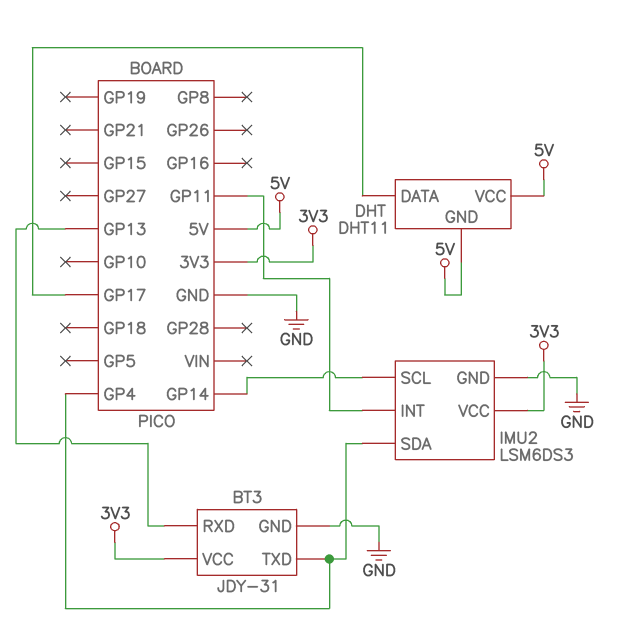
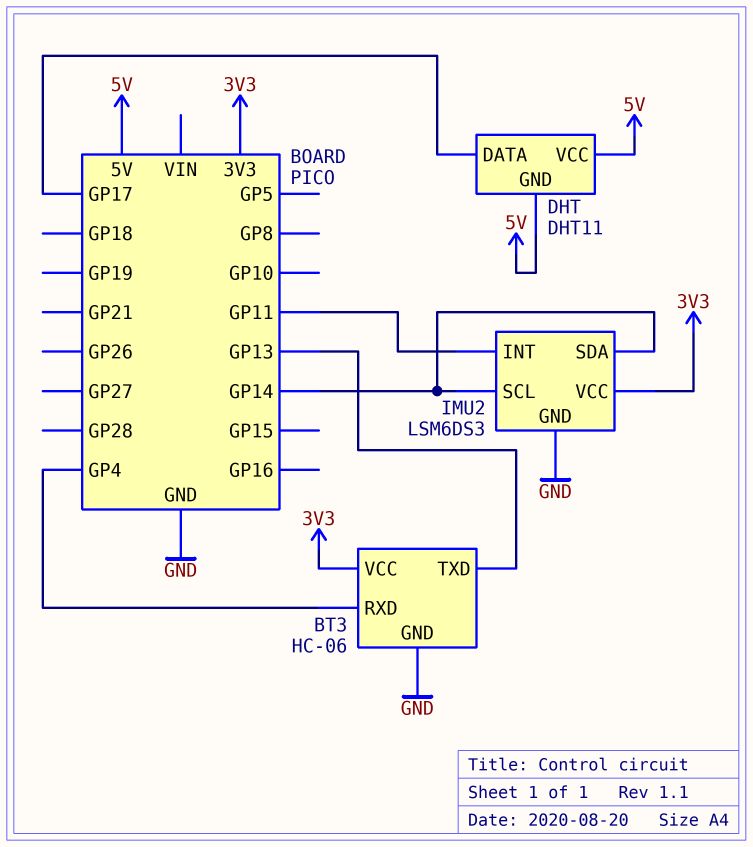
BT3: JDY-31 -> HC-06
BT3 pin RXD: GP13 -> GP4
BT3 pin TXD: GP4 -> GP13
IMU2 pin SDA: GP4 -> GP14

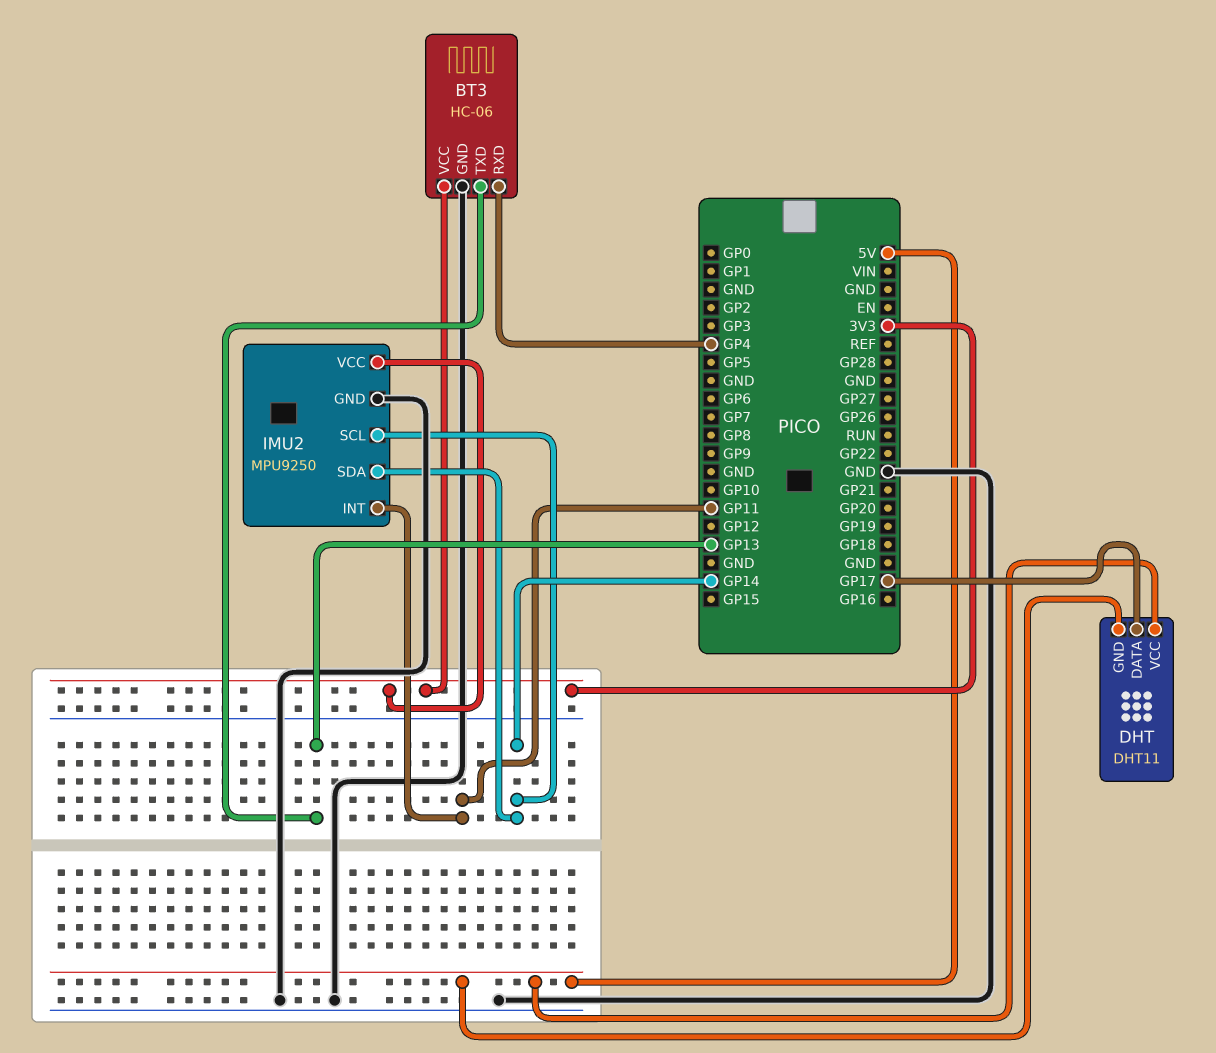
IMU2: LSM6DS3 -> MPU9250

